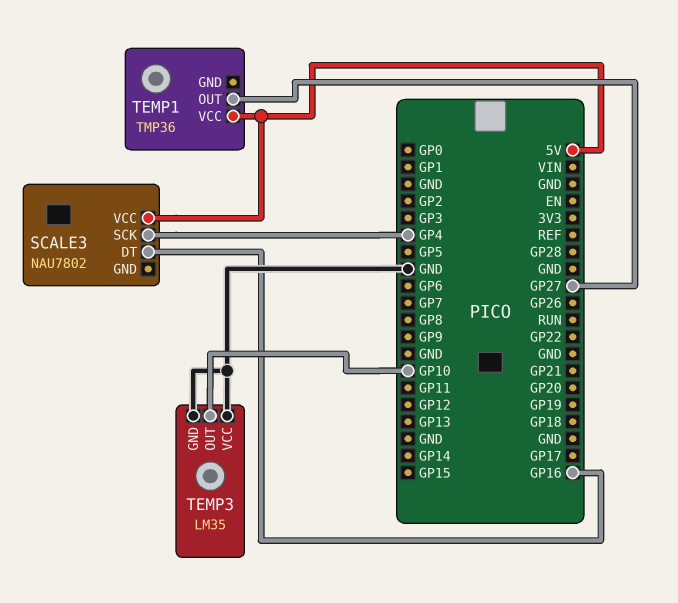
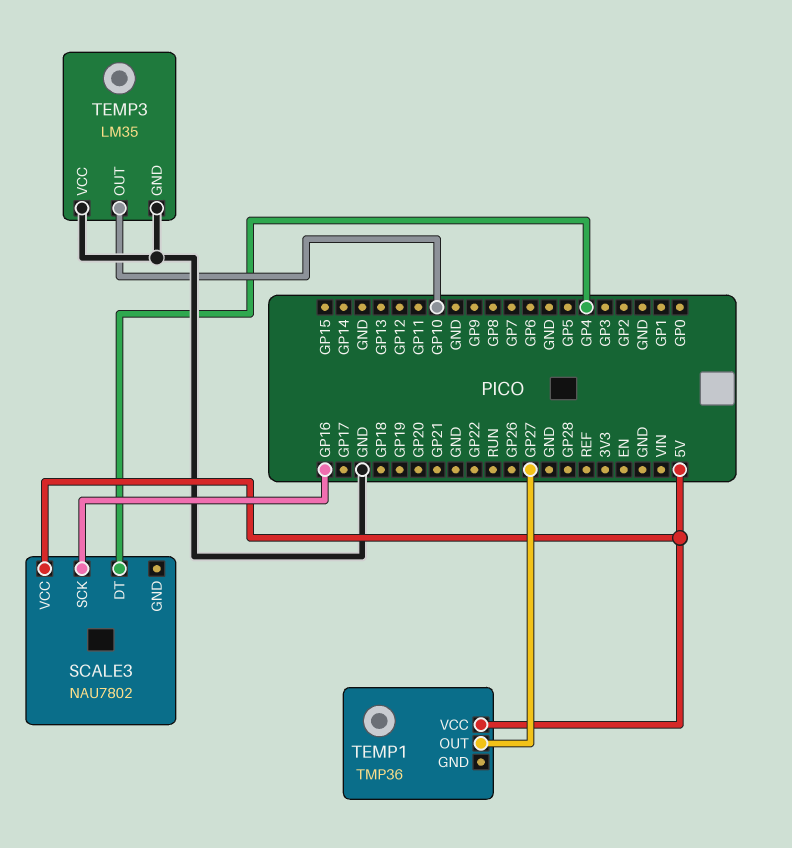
SCALE3 pin DT: GP16 -> GP4
SCALE3 pin SCK: GP4 -> GP16

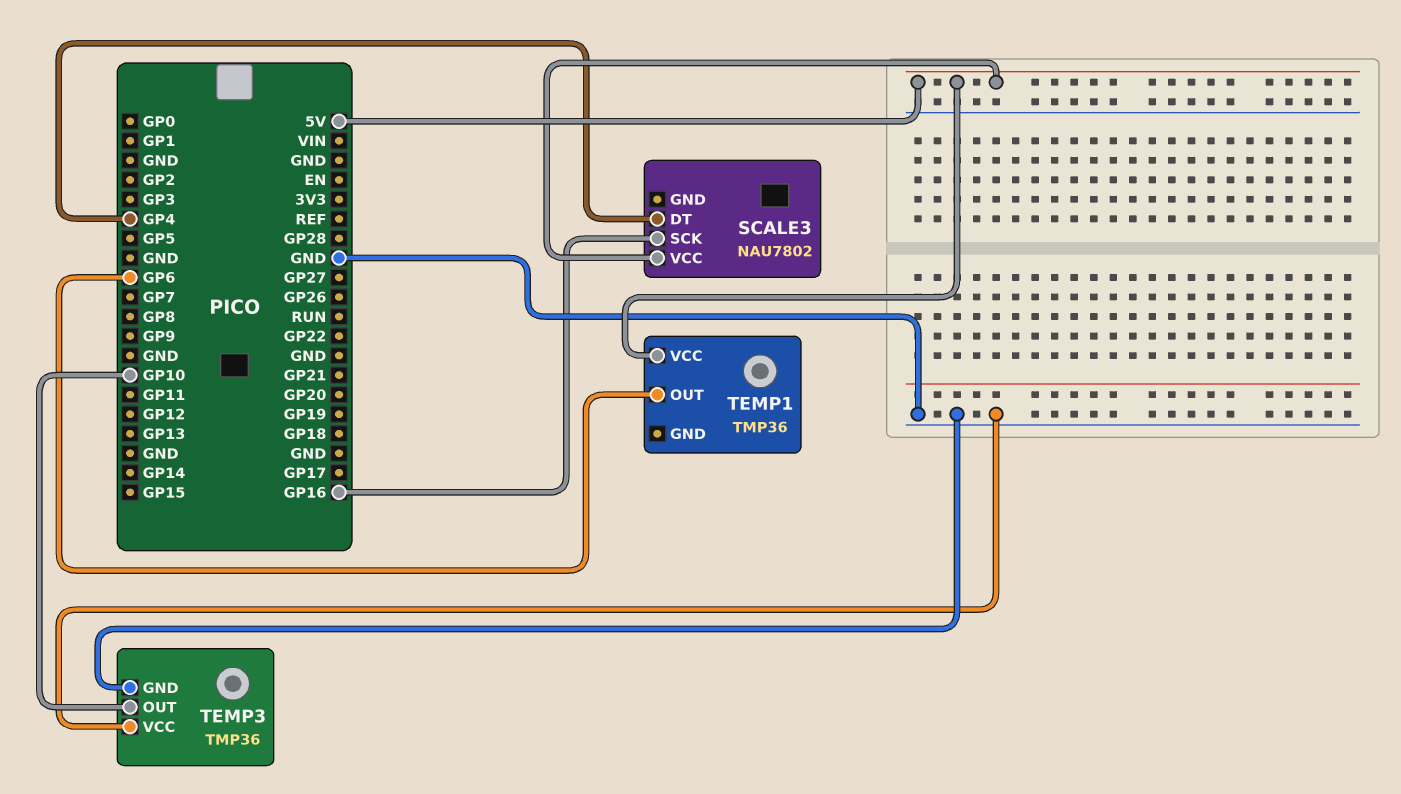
TEMP1 pin OUT: GP27 -> GP6
TEMP3: LM35 -> TMP36

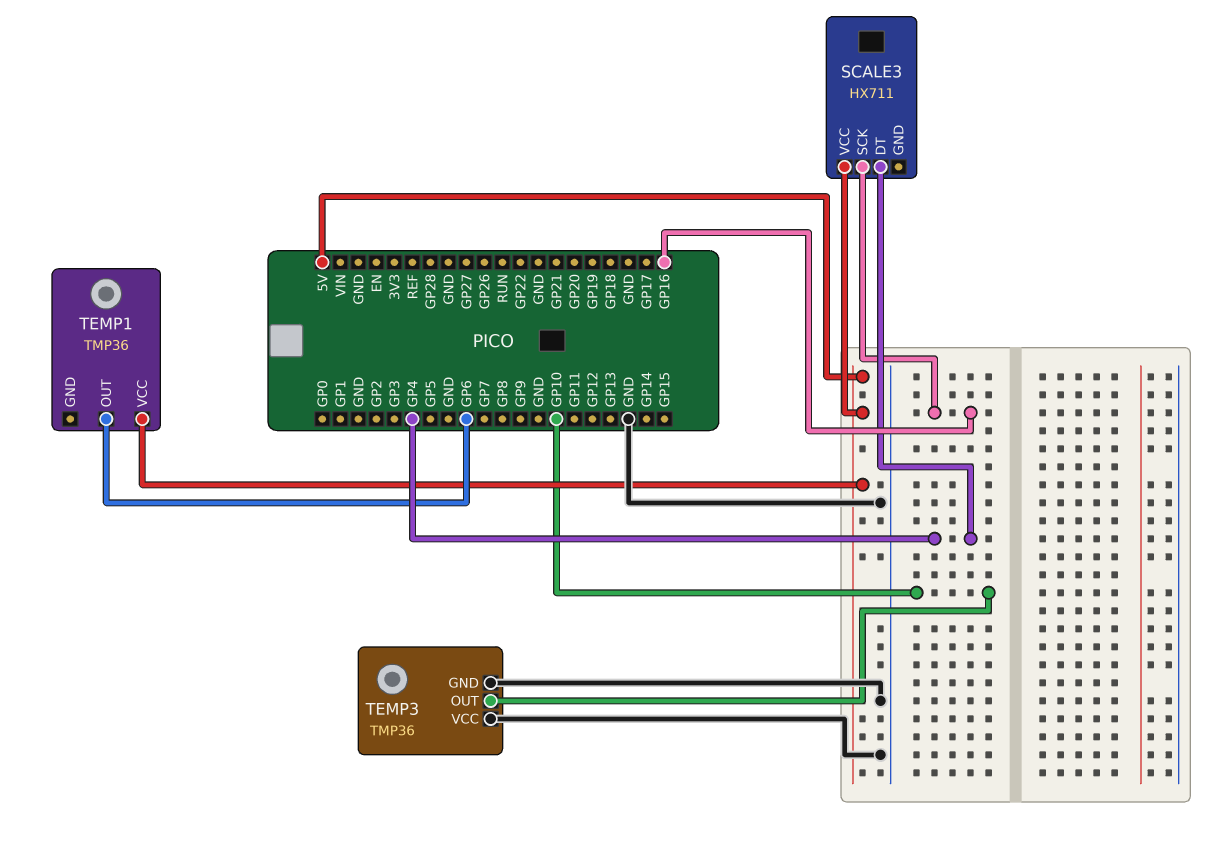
SCALE3: NAU7802 -> HX711

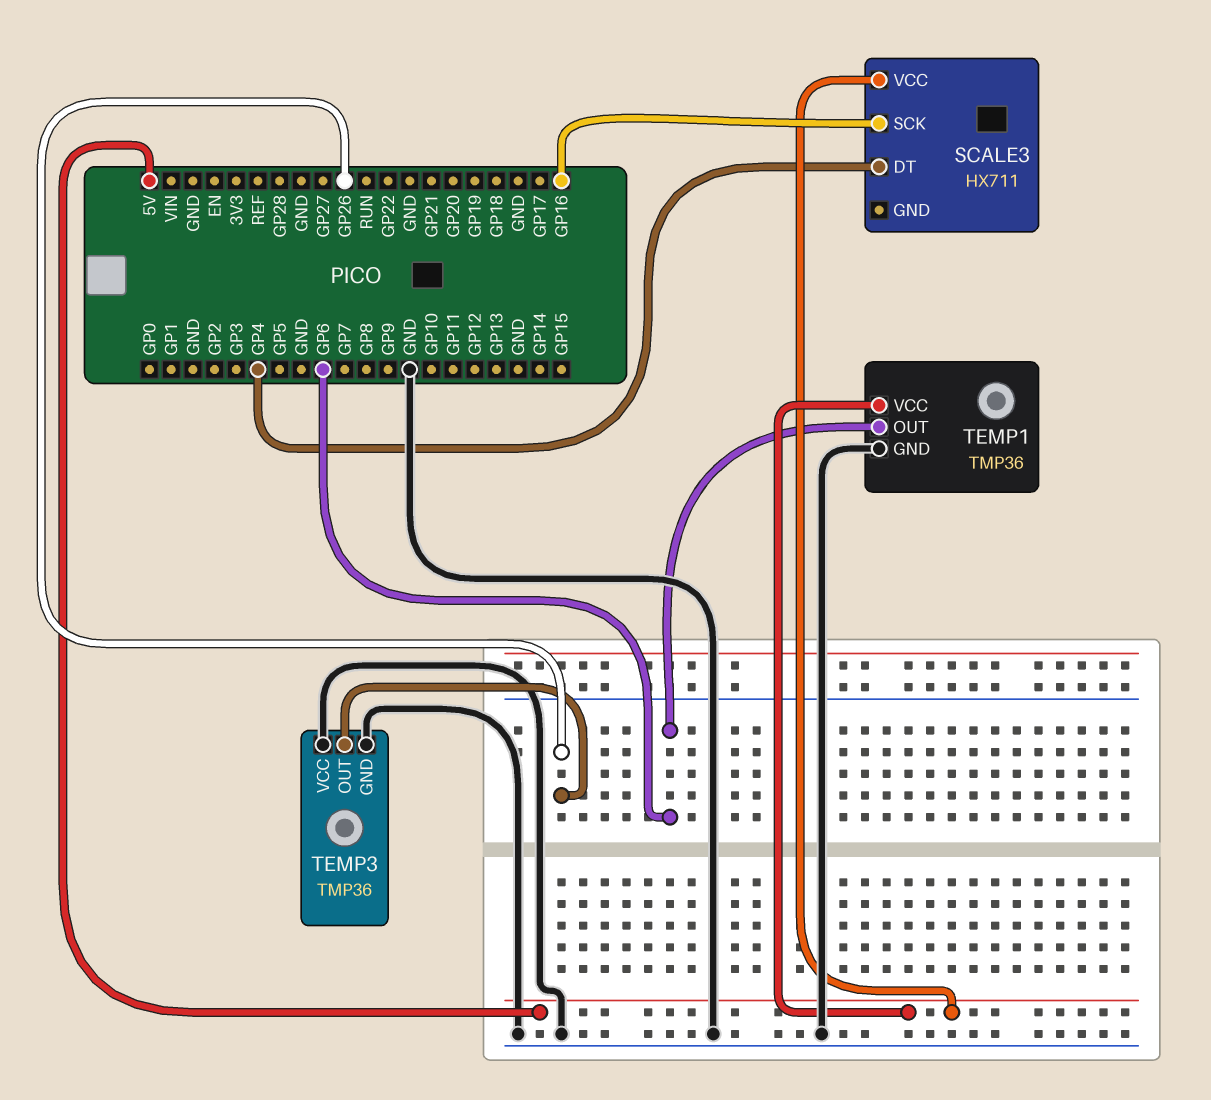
TEMP1 pin GND: none -> GND
TEMP3 pin OUT: GP10 -> GP26

